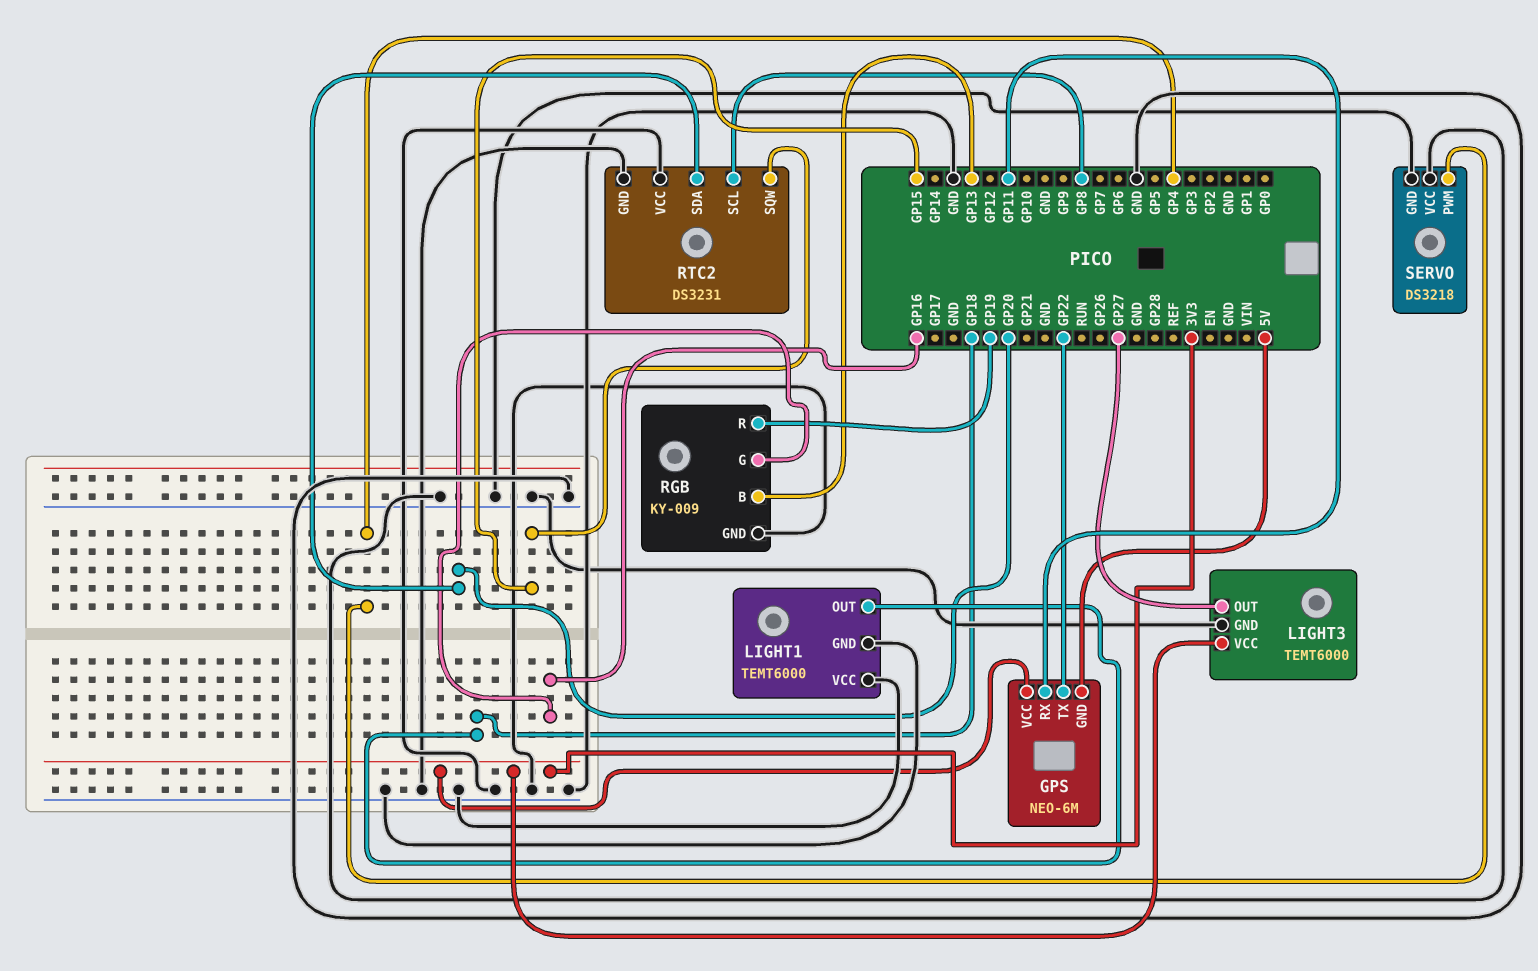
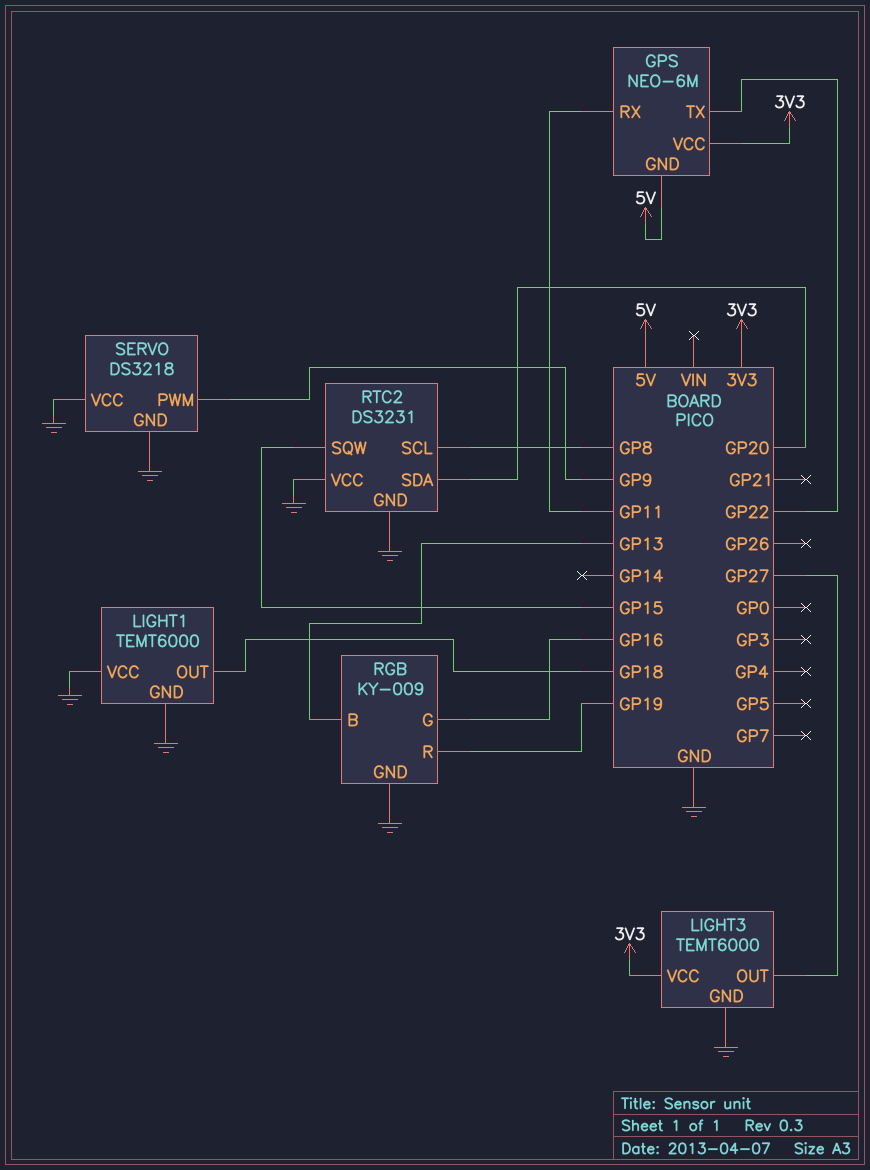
SERVO pin PWM: GP4 -> GP9

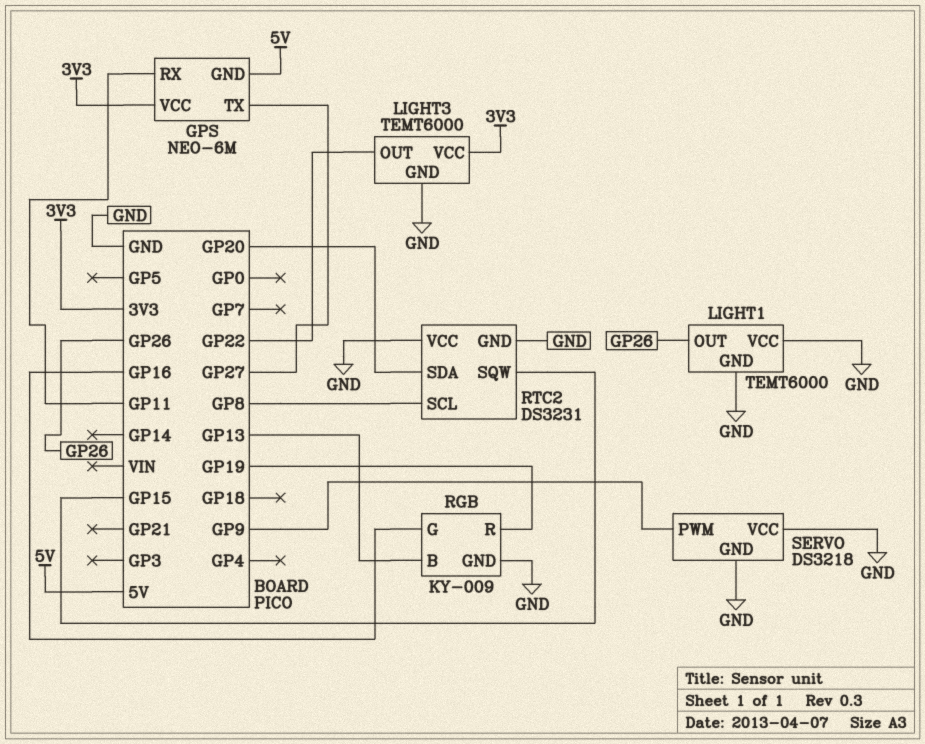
GPS pin TX: GP22 -> GP27
LIGHT1 pin OUT: GP18 -> GP26
LIGHT3 pin OUT: GP27 -> GP22

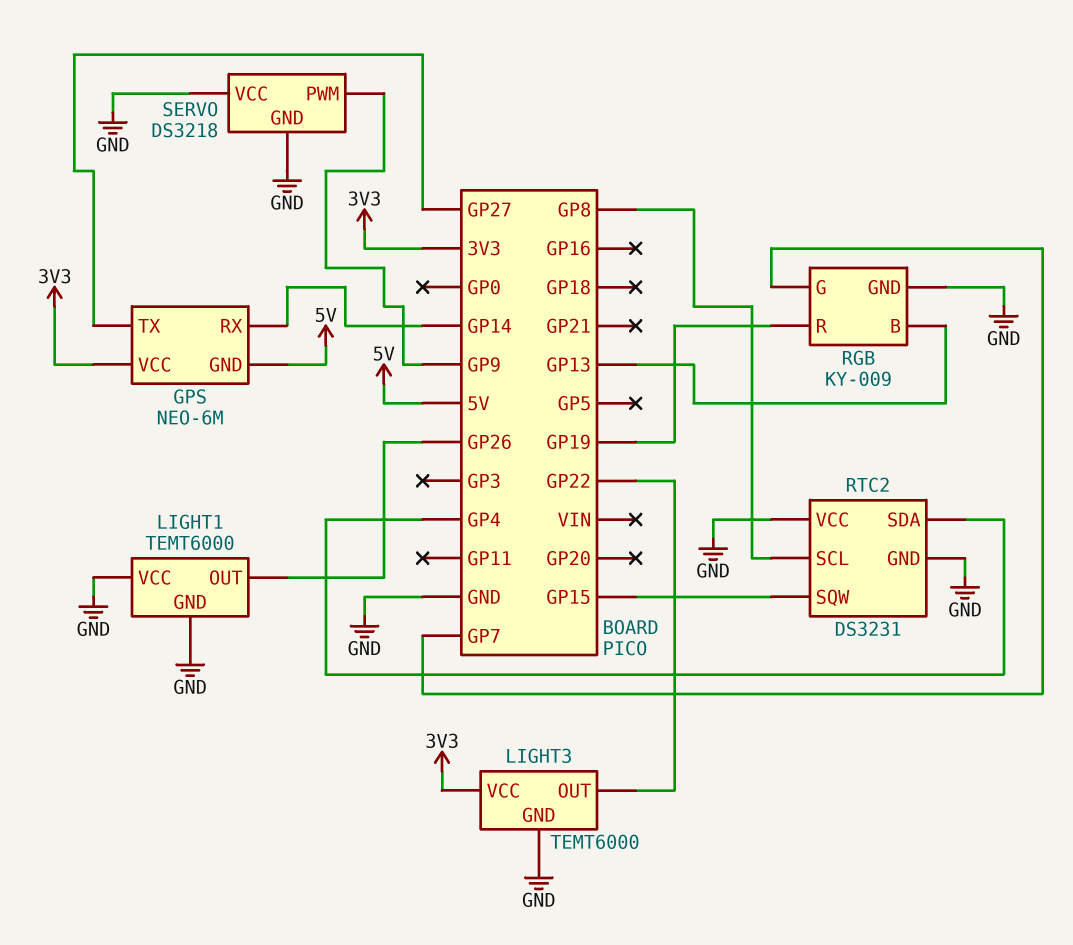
GPS pin RX: GP11 -> GP14
RGB pin G: GP16 -> GP7
RTC2 pin SDA: GP20 -> GP4

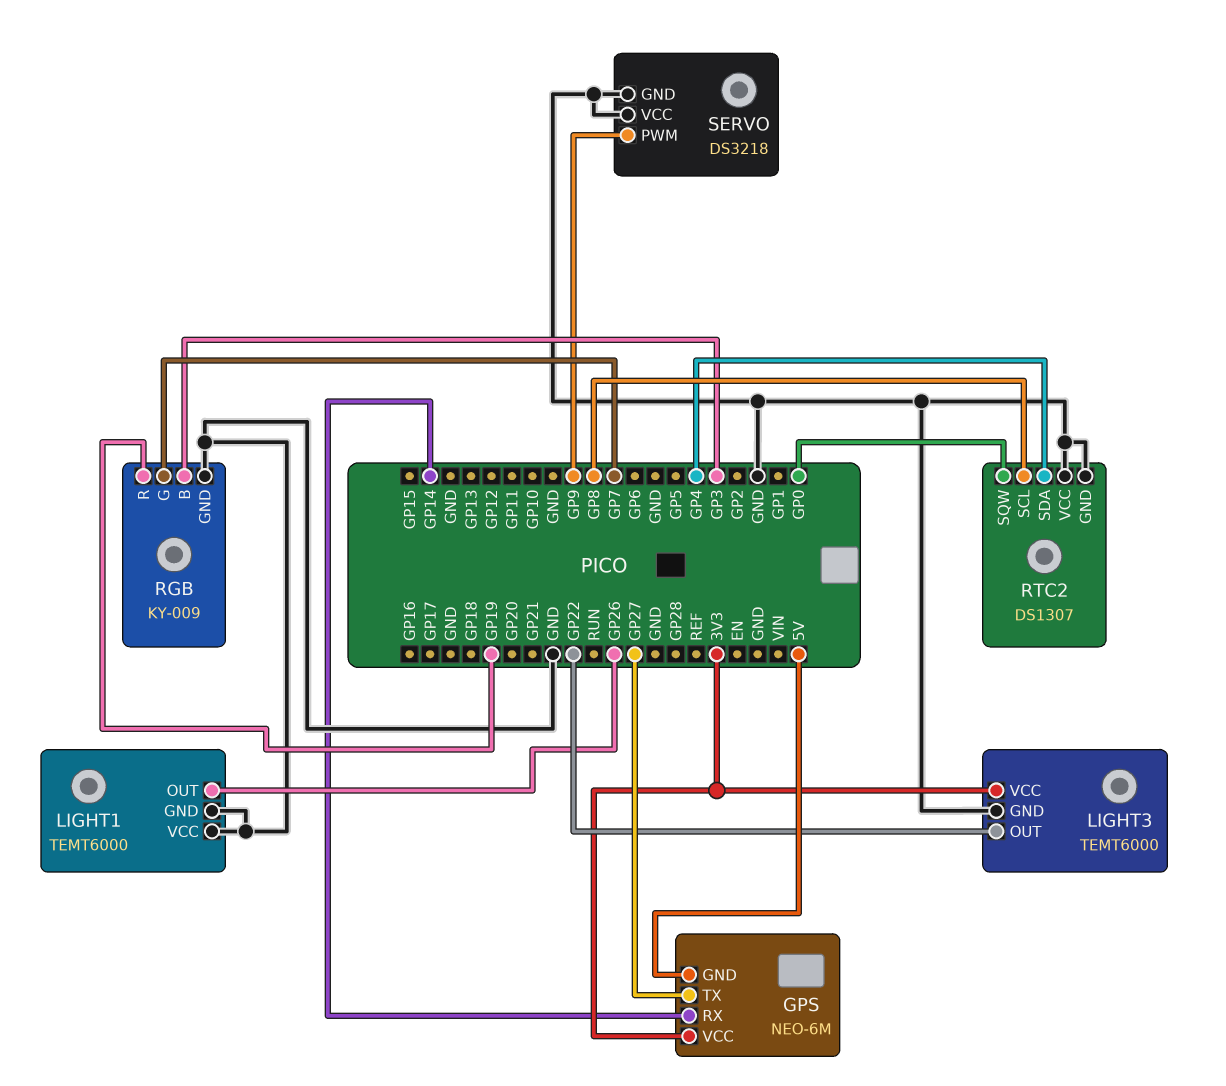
RGB pin B: GP13 -> GP3
RTC2: DS3231 -> DS1307
RTC2 pin SQW: GP15 -> GP0

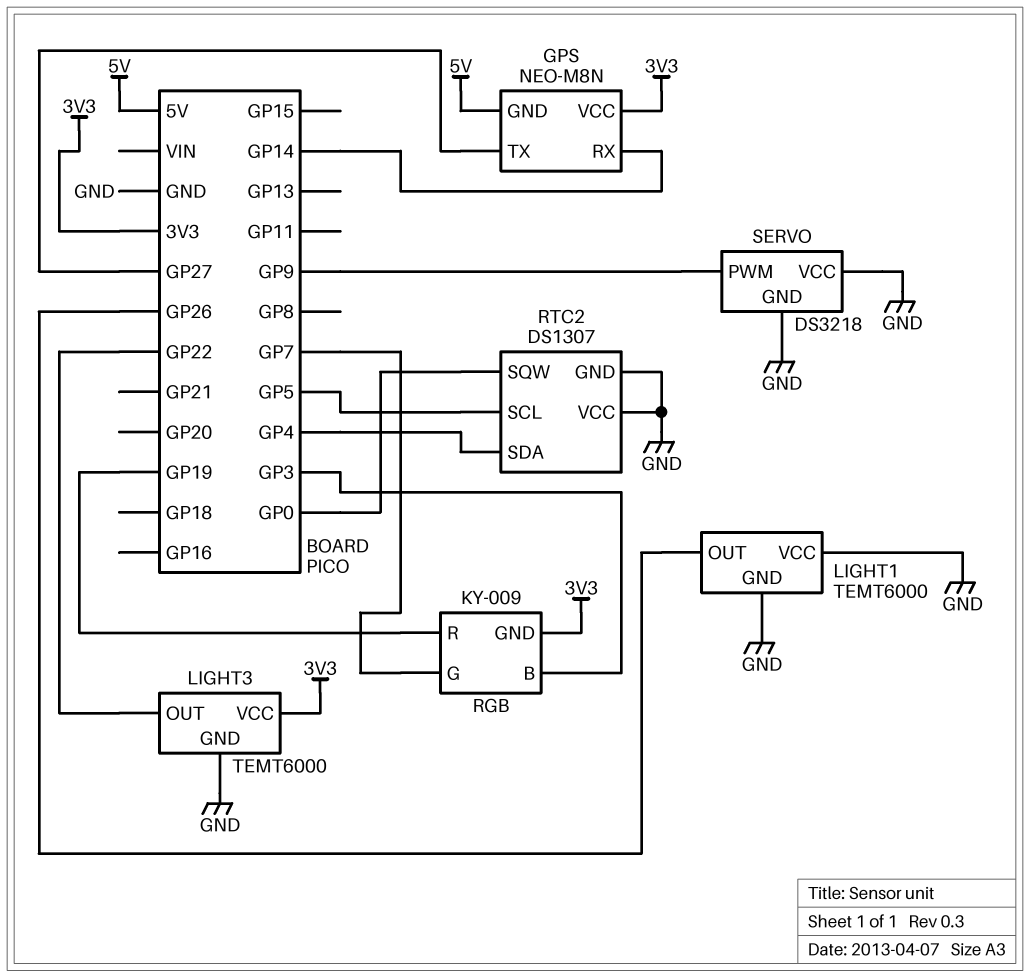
GPS: NEO-6M -> NEO-M8N
RGB pin GND: GND -> 3V3
RTC2 pin SCL: GP8 -> GP5

